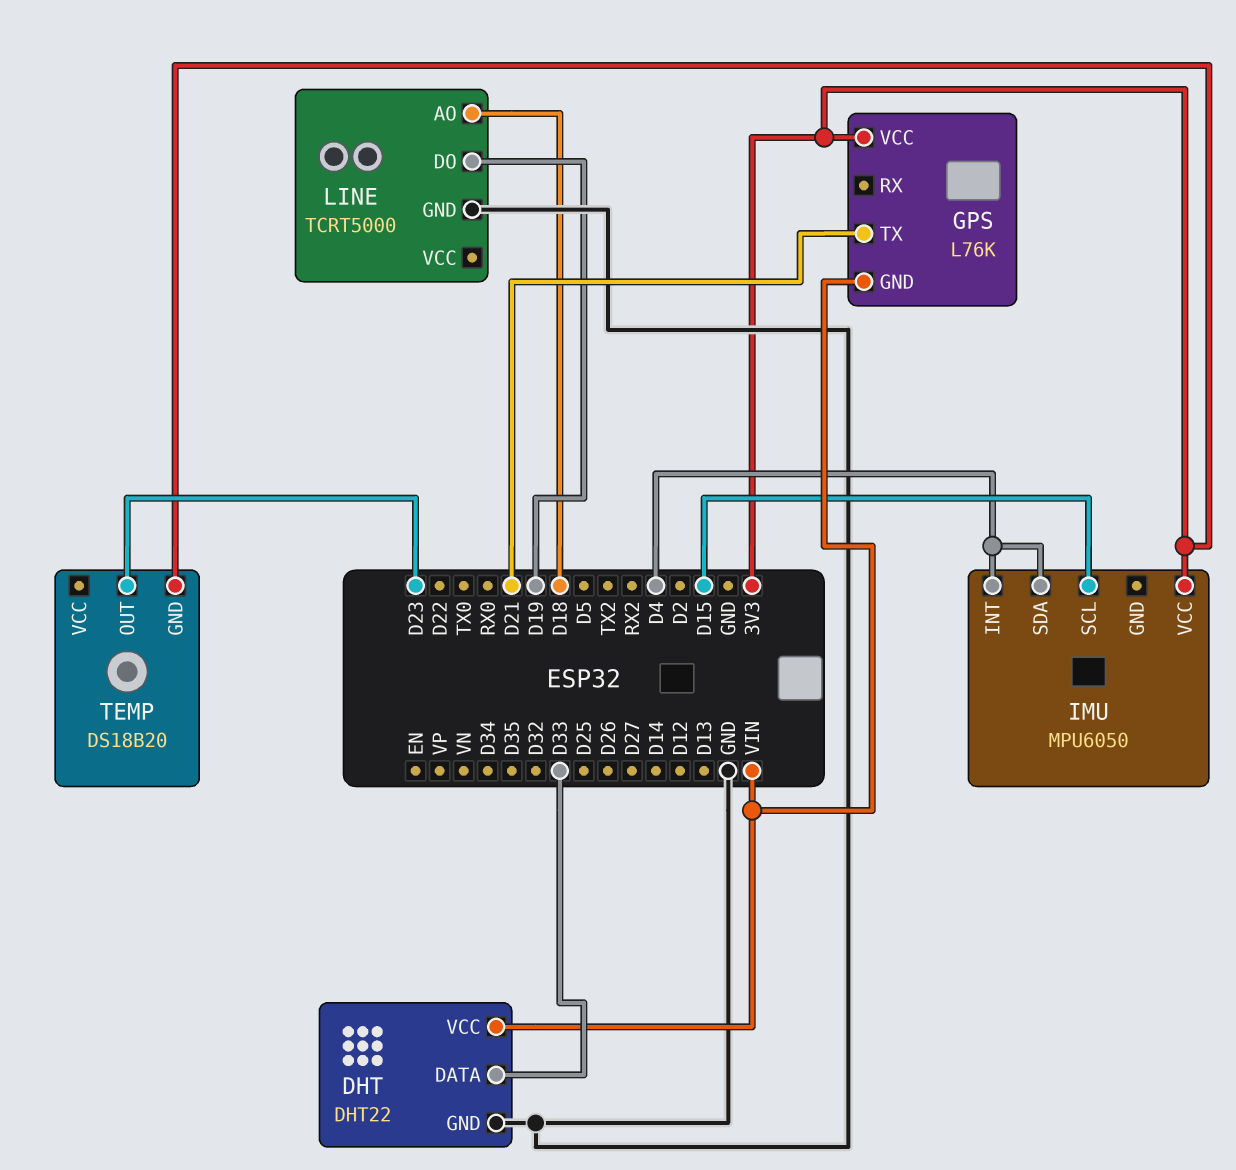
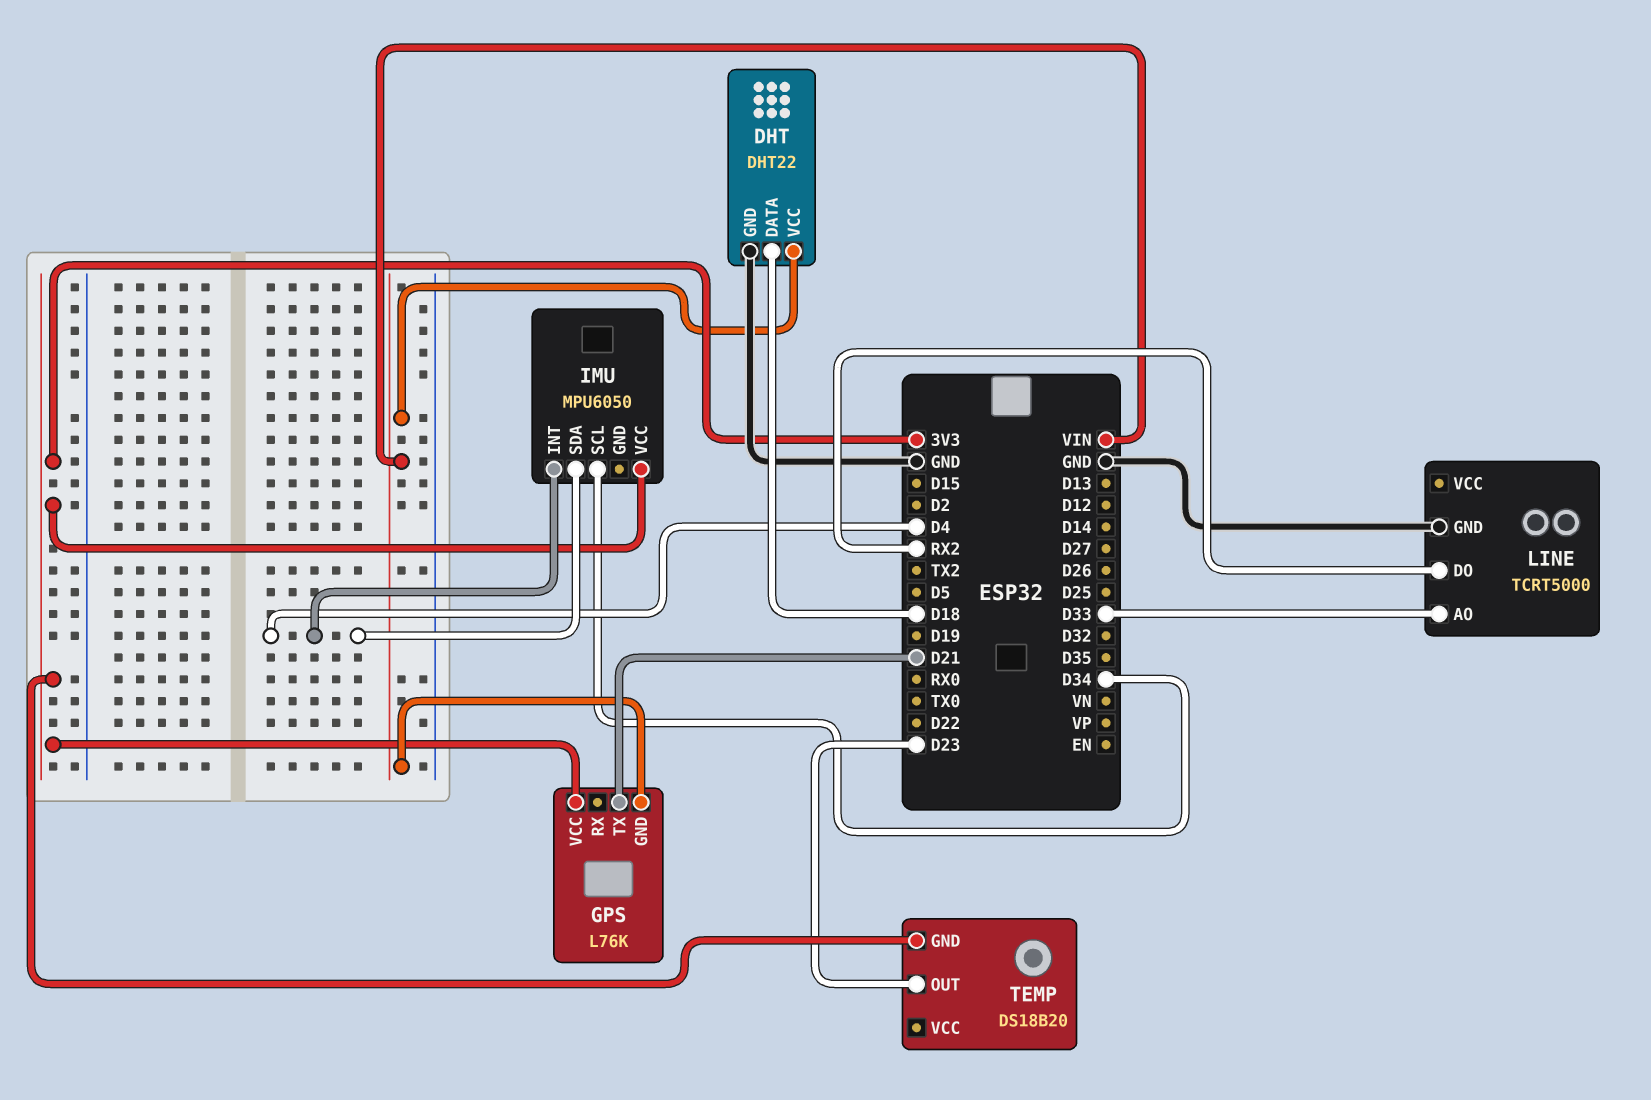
DHT pin DATA: D33 -> D18
IMU pin SCL: D15 -> D34
LINE pin AO: D18 -> D33
LINE pin DO: D19 -> RX2

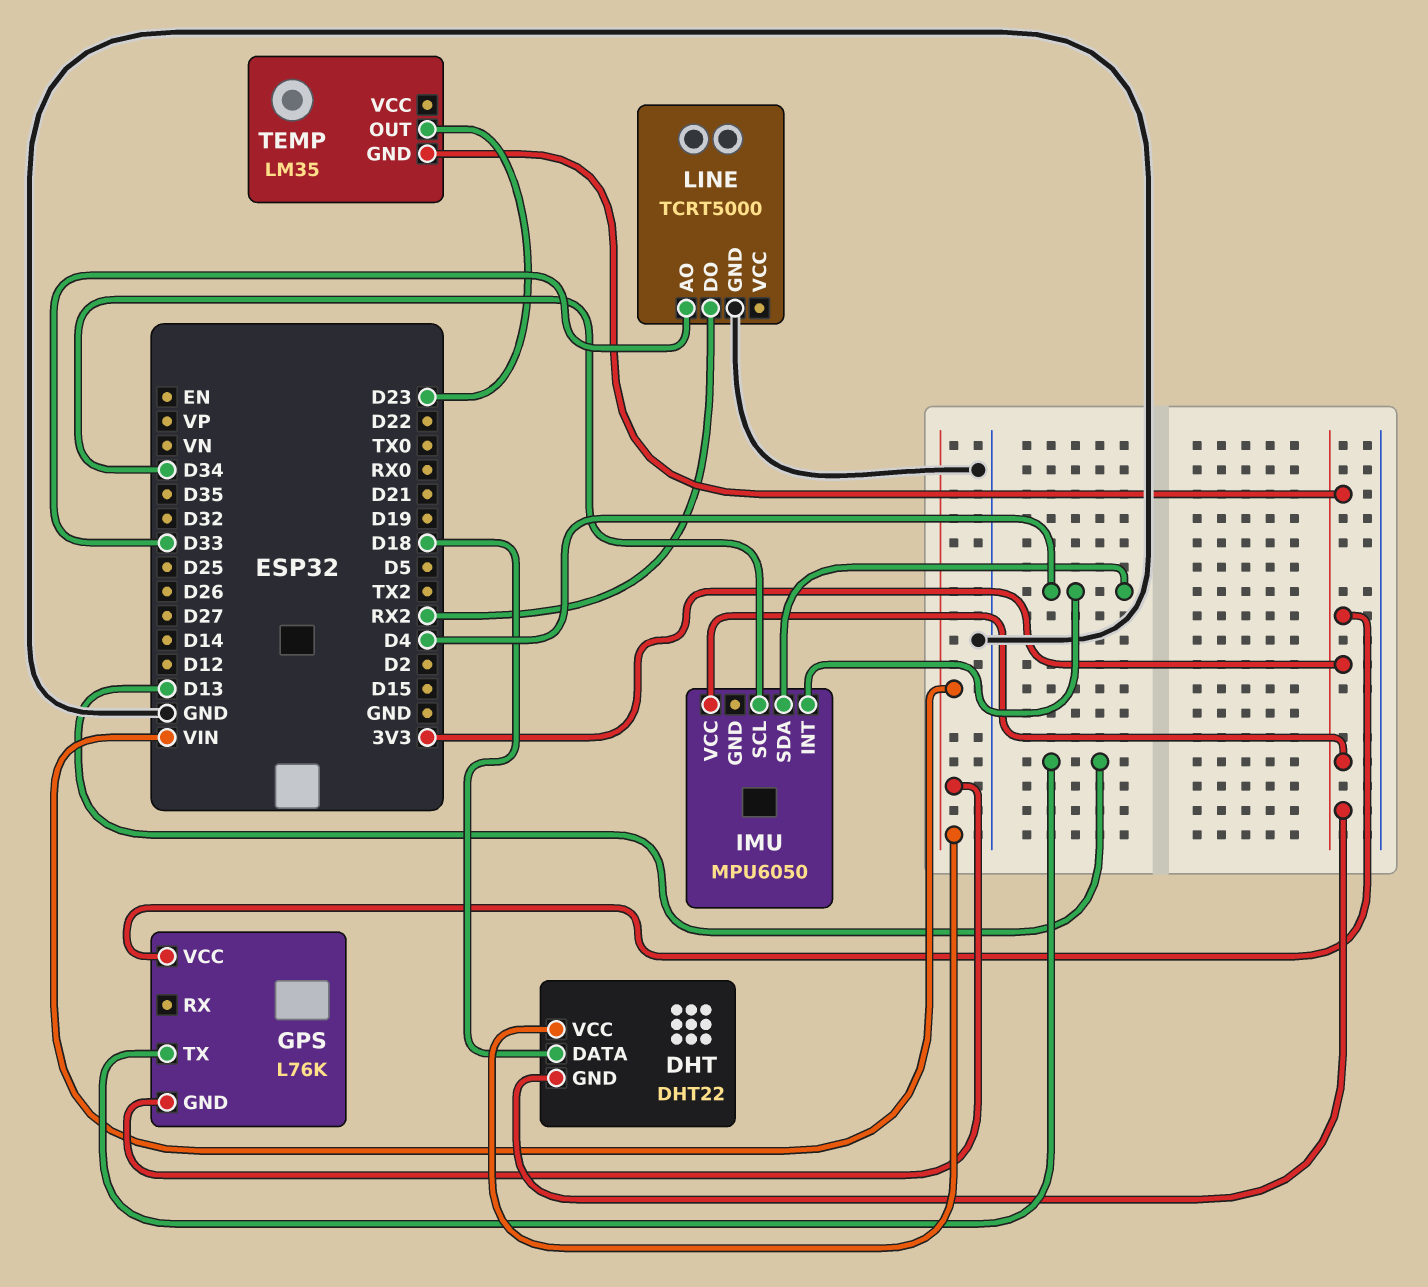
DHT pin GND: GND -> 3V3
GPS pin TX: D21 -> D13
TEMP: DS18B20 -> LM35

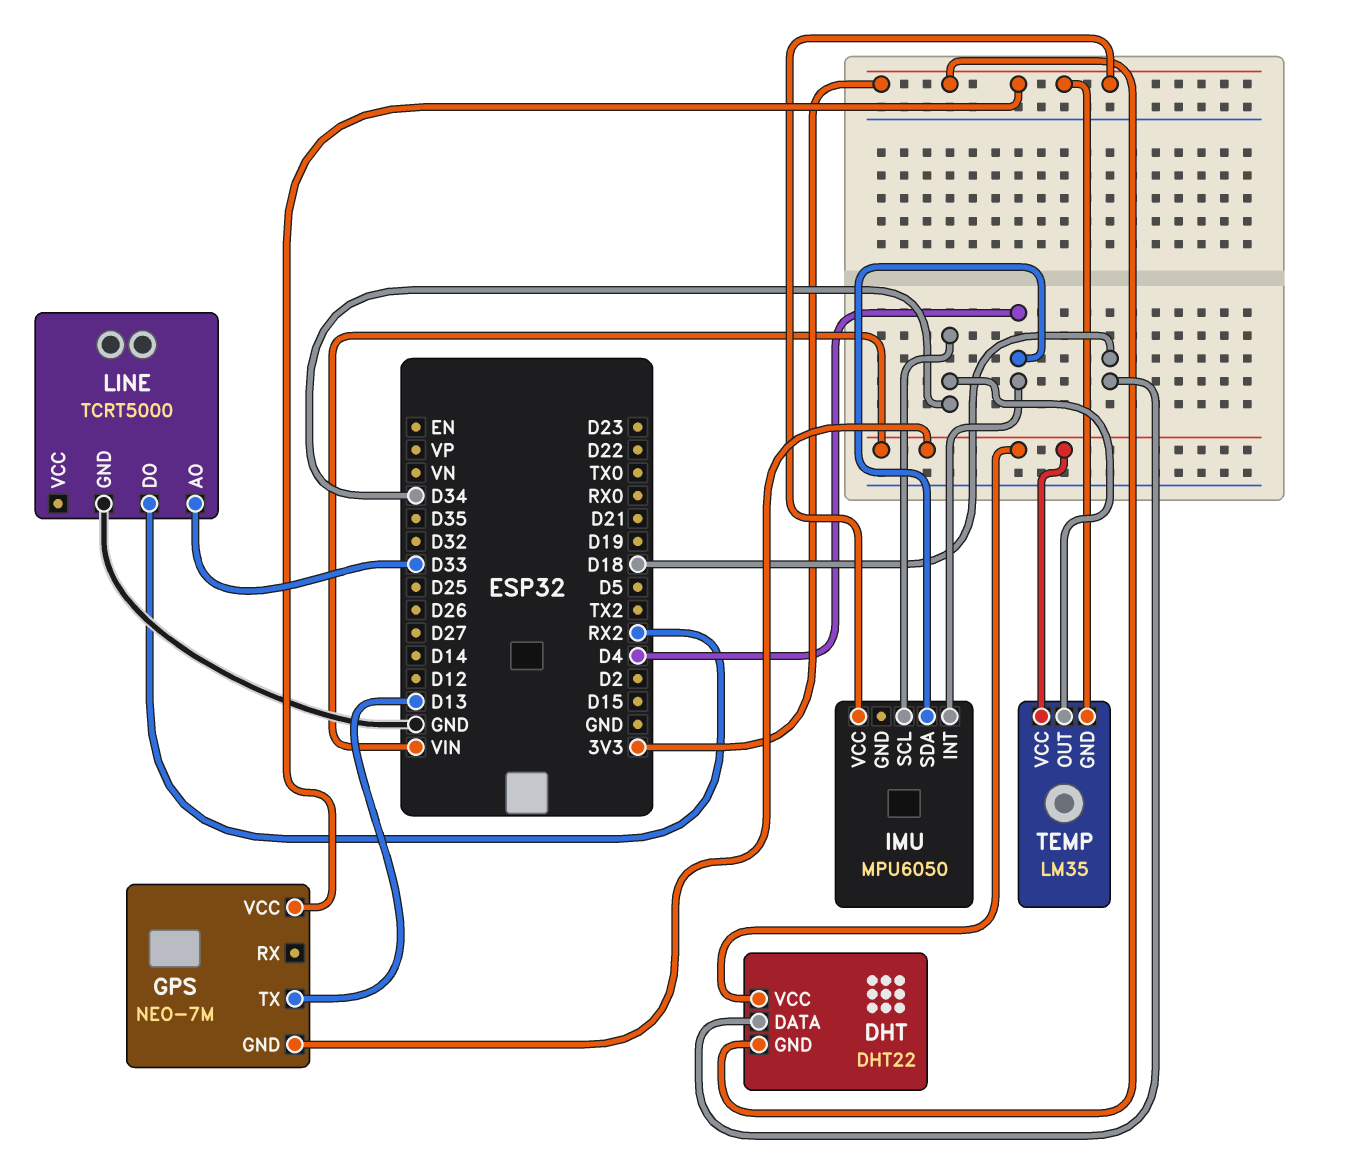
GPS: L76K -> NEO-7M
TEMP pin OUT: D23 -> D34
TEMP pin VCC: none -> VIN

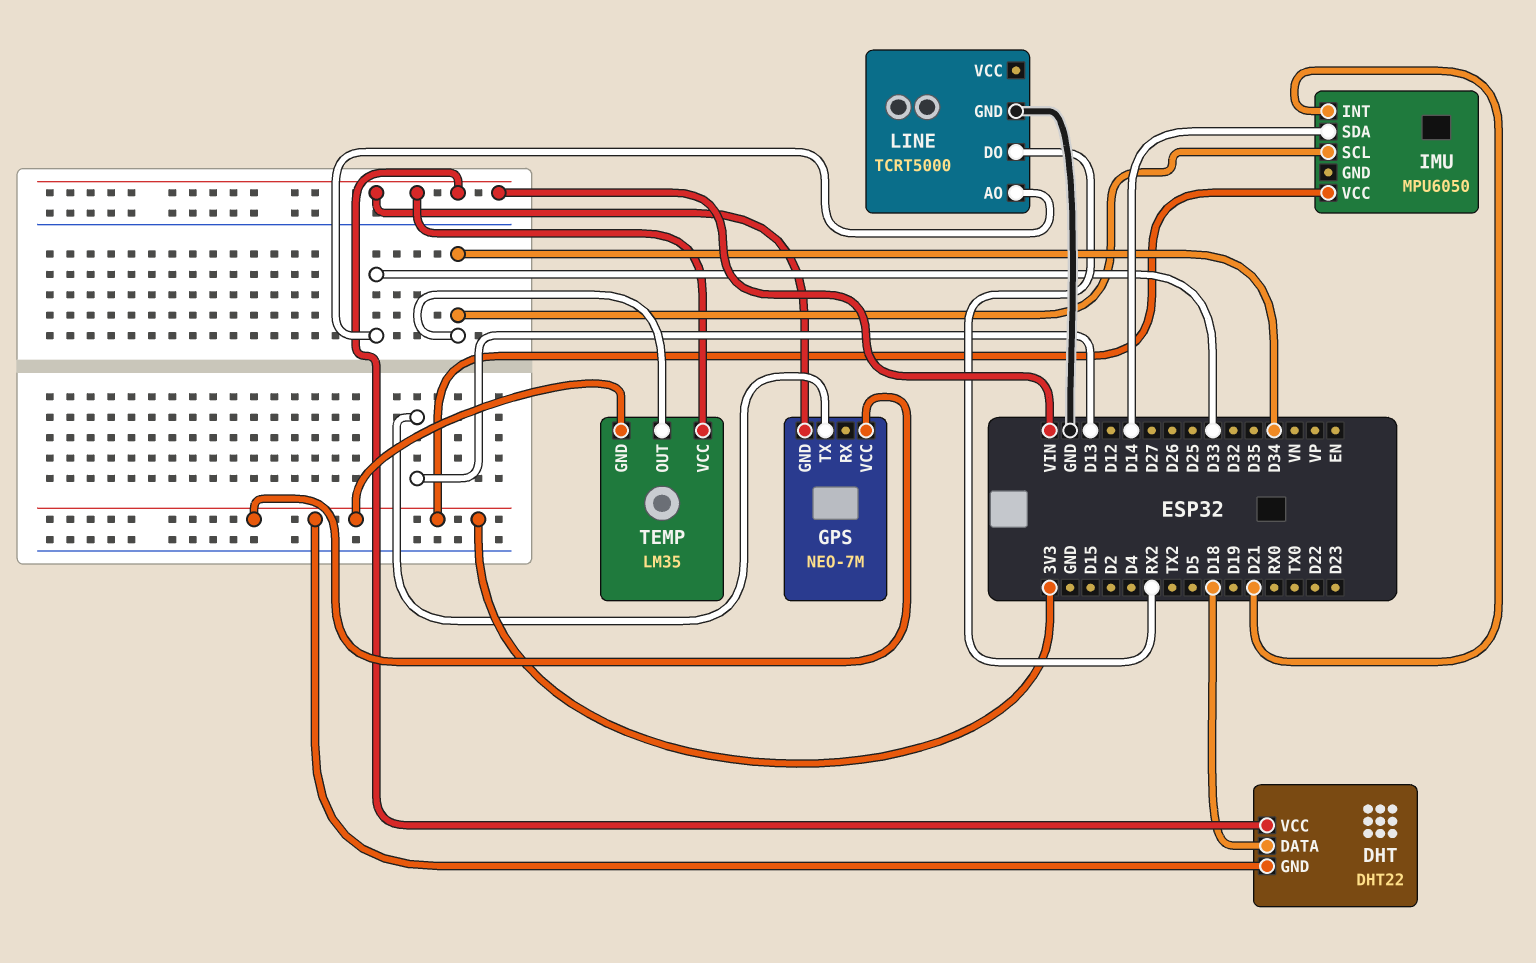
IMU pin INT: D4 -> D21
IMU pin SDA: D4 -> D14

